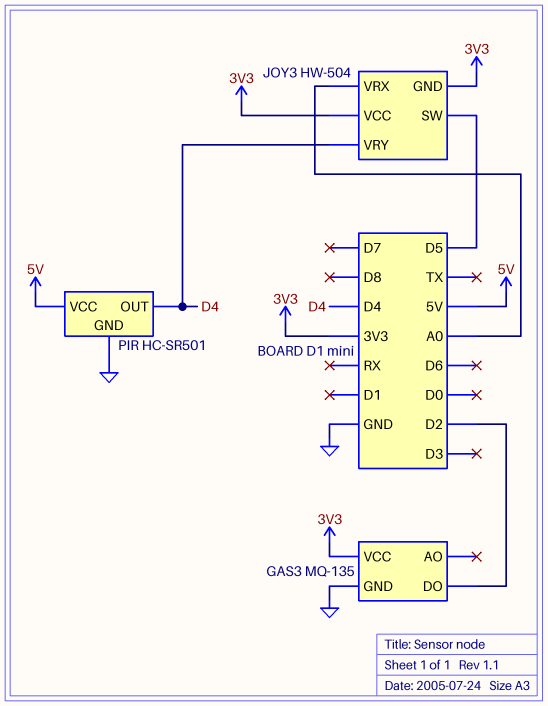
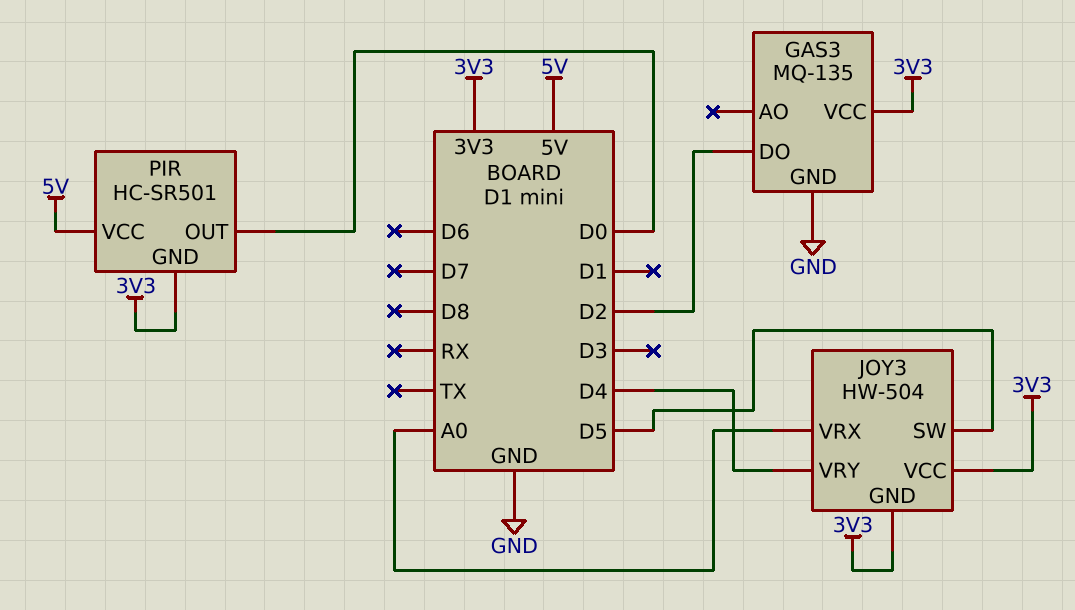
PIR pin GND: GND -> 3V3
PIR pin OUT: D4 -> D0

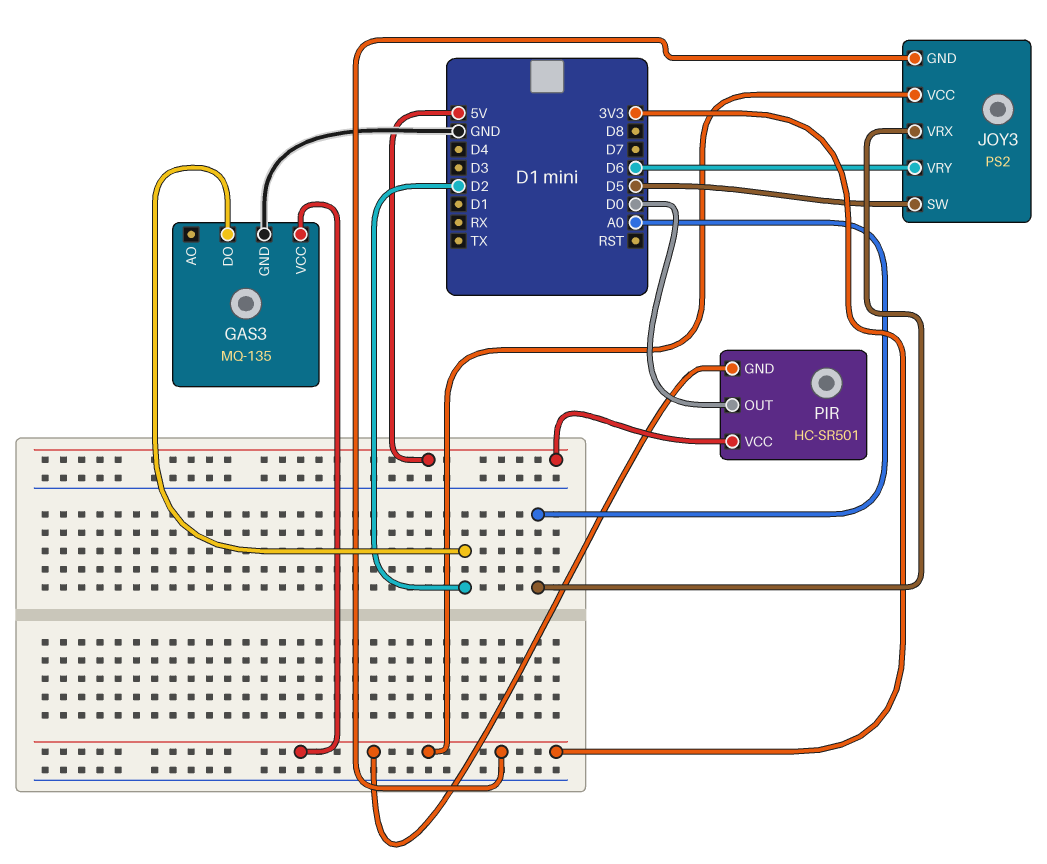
JOY3: HW-504 -> PS2
JOY3 pin VRY: D4 -> D6

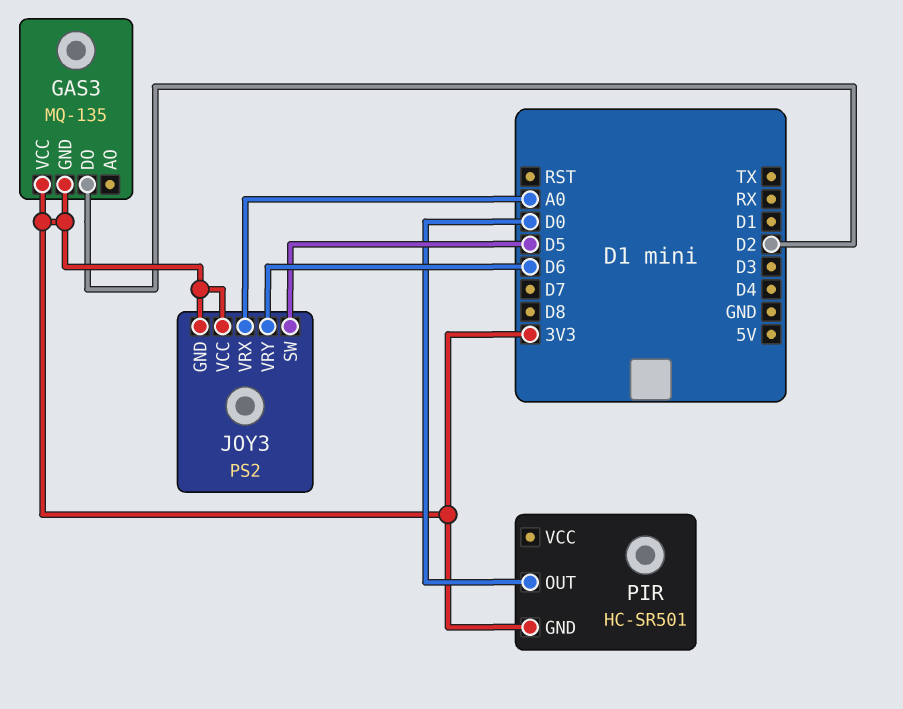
GAS3 pin GND: GND -> 3V3
PIR pin VCC: 5V -> none

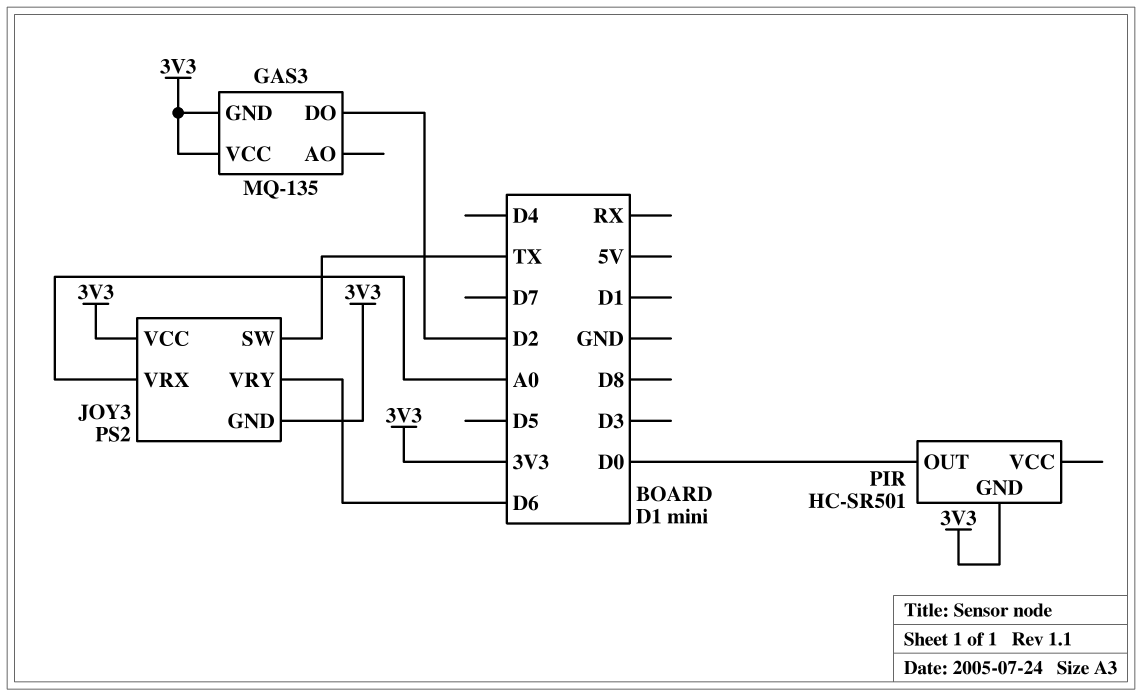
JOY3 pin SW: D5 -> TX

